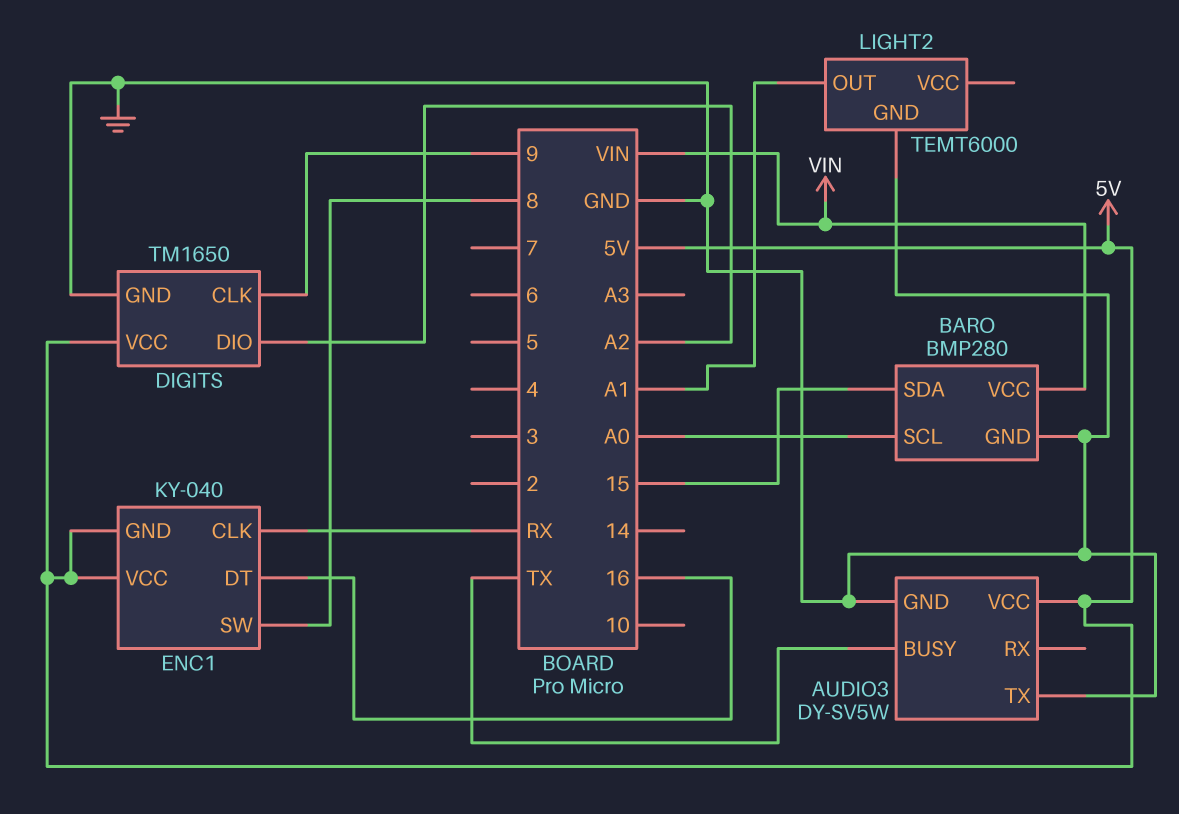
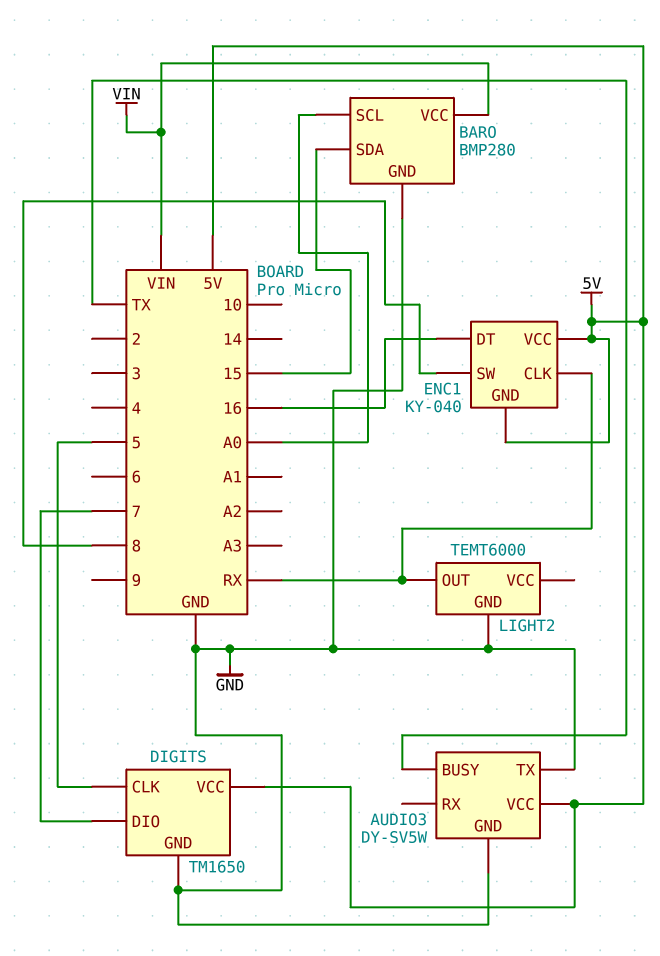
DIGITS pin CLK: 9 -> 5
DIGITS pin DIO: A2 -> 7
LIGHT2 pin OUT: A1 -> RX

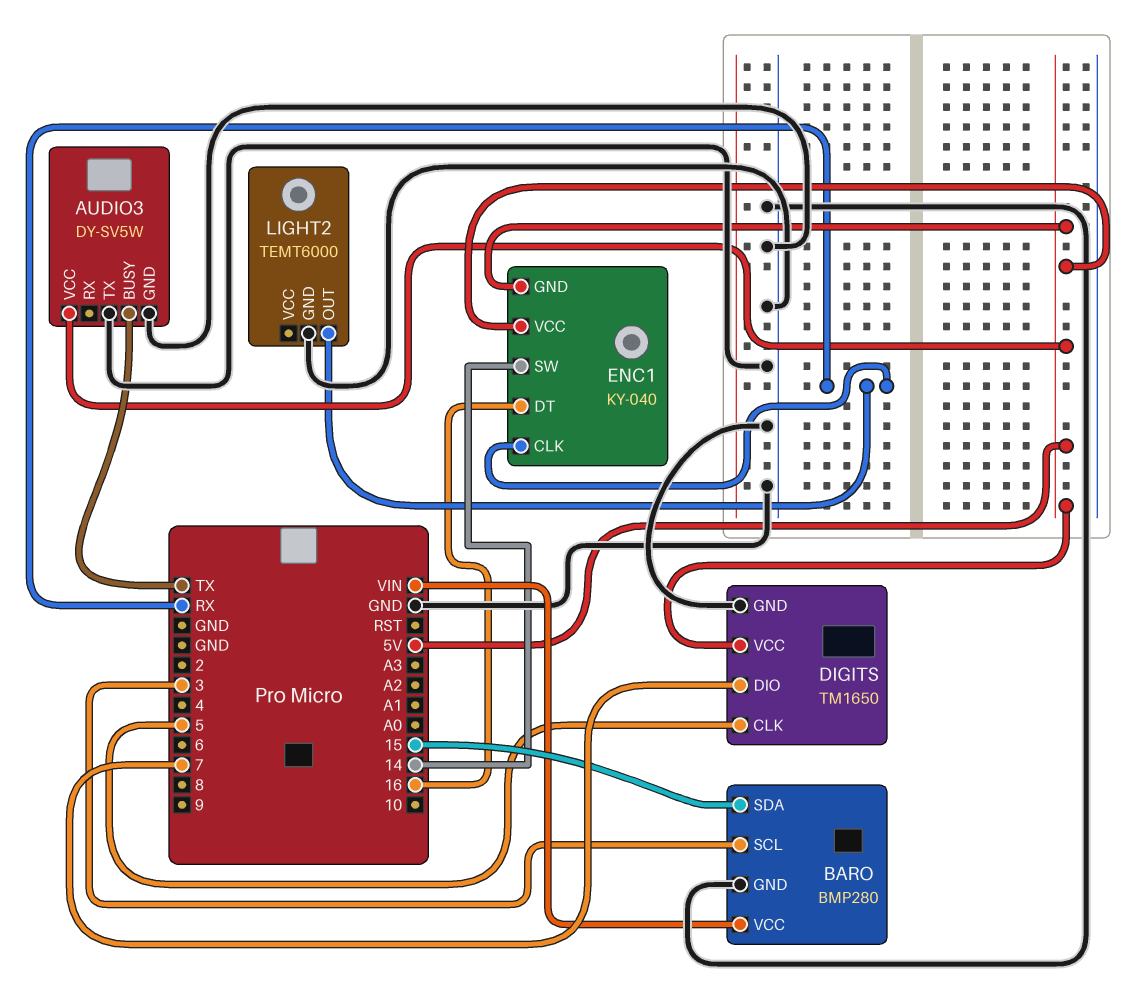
BARO pin SCL: A0 -> 3
ENC1 pin SW: 8 -> 14

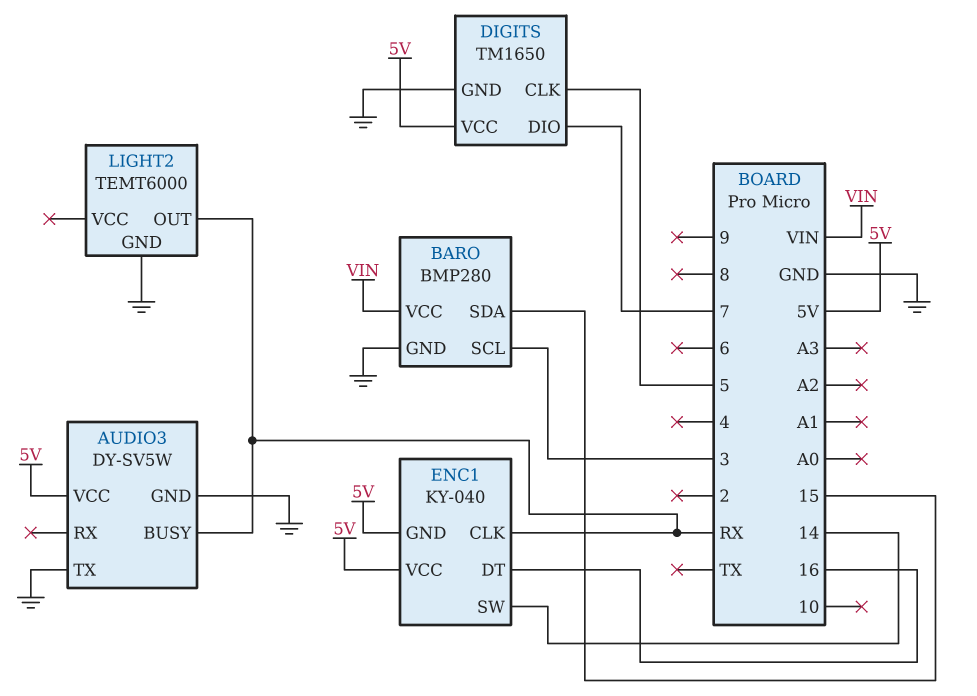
AUDIO3 pin BUSY: TX -> RX

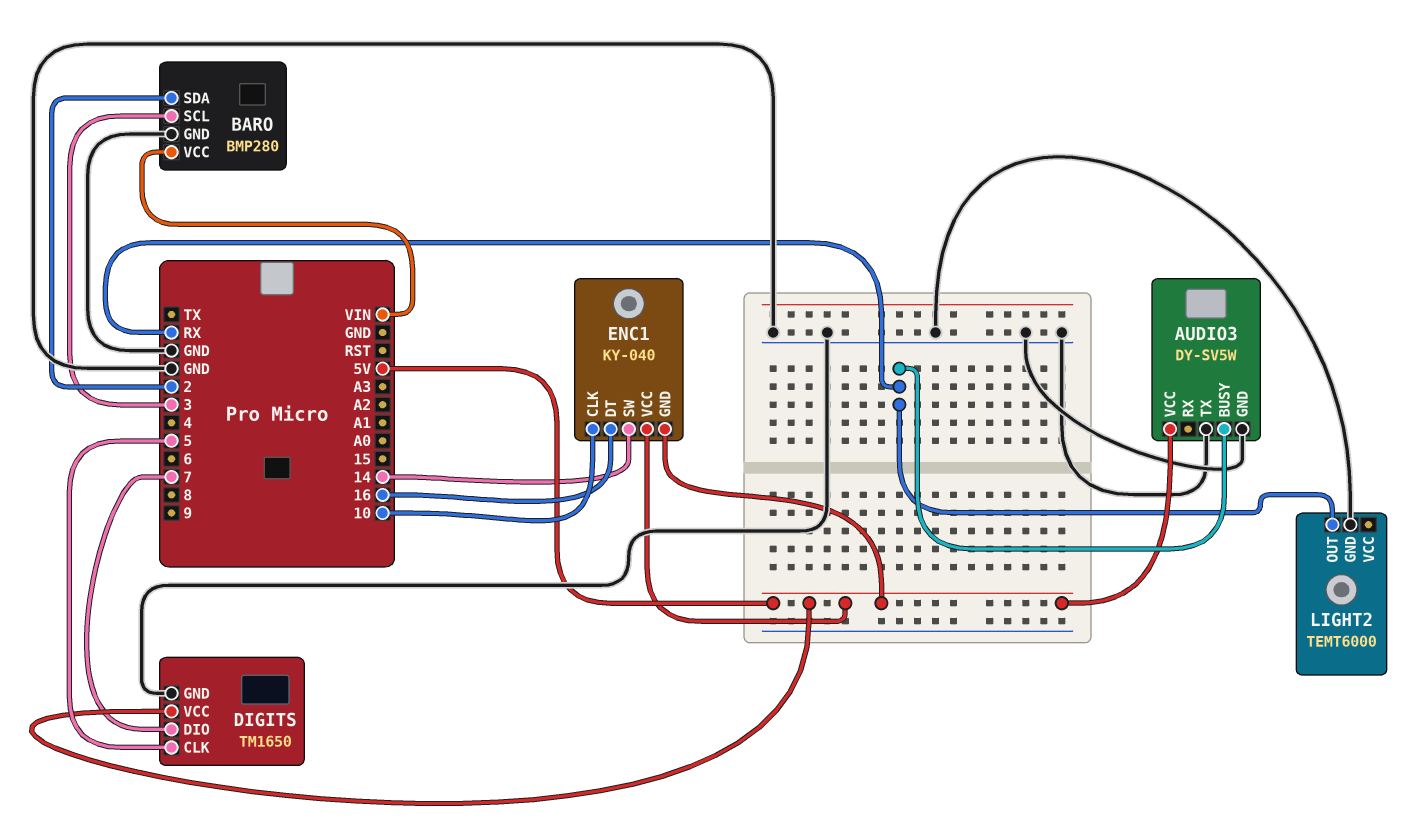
BARO pin SDA: 15 -> 2
ENC1 pin CLK: RX -> 10

